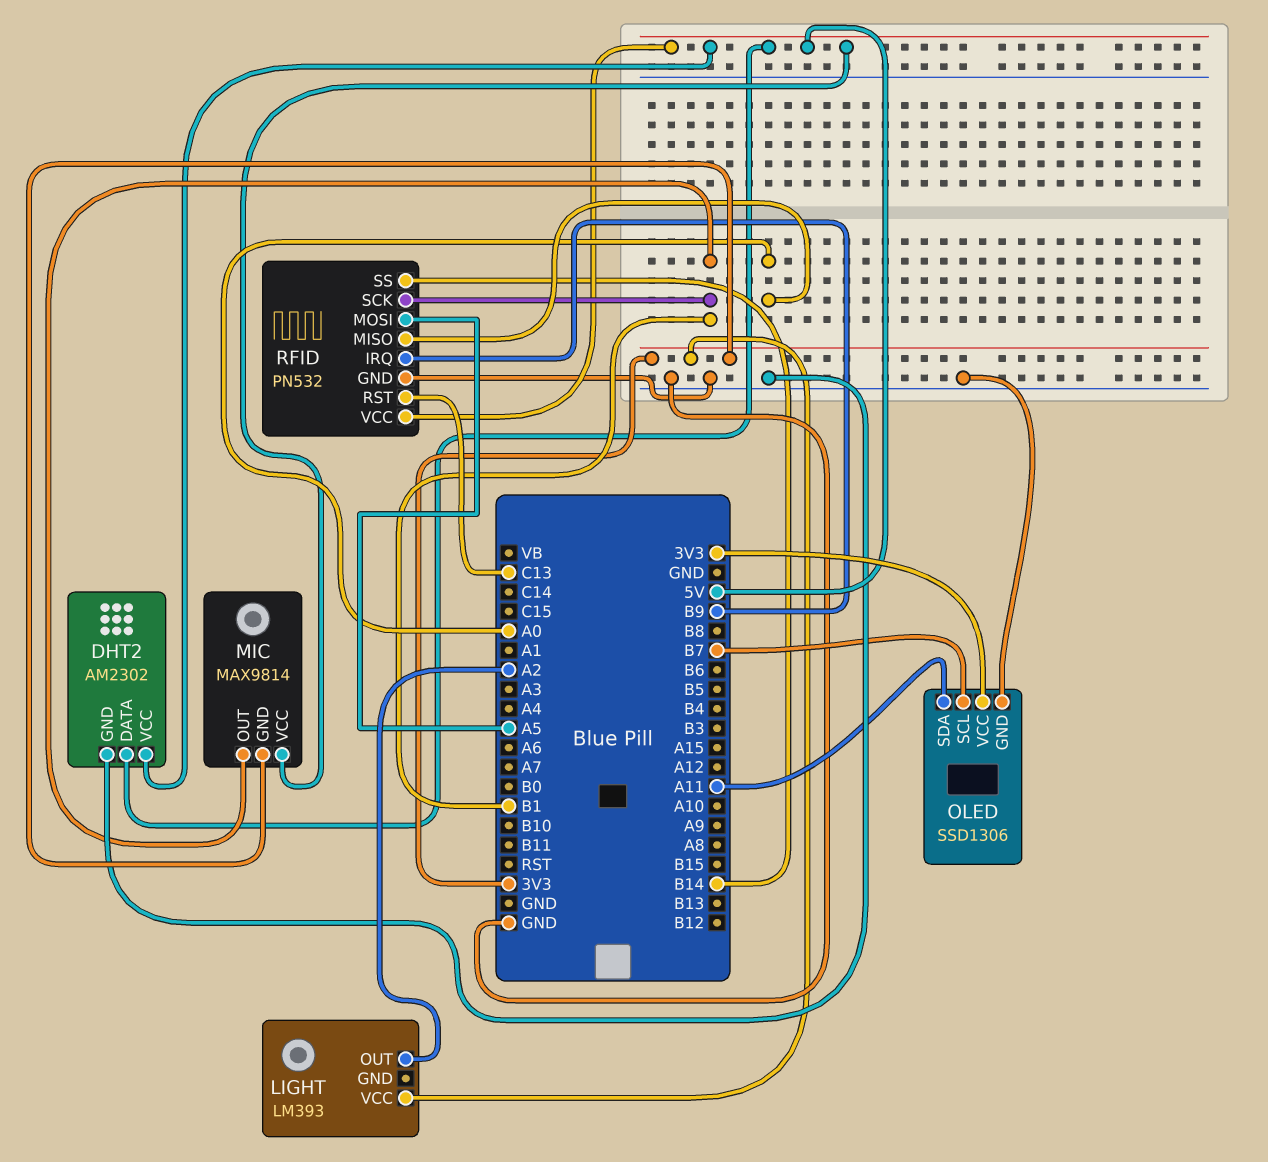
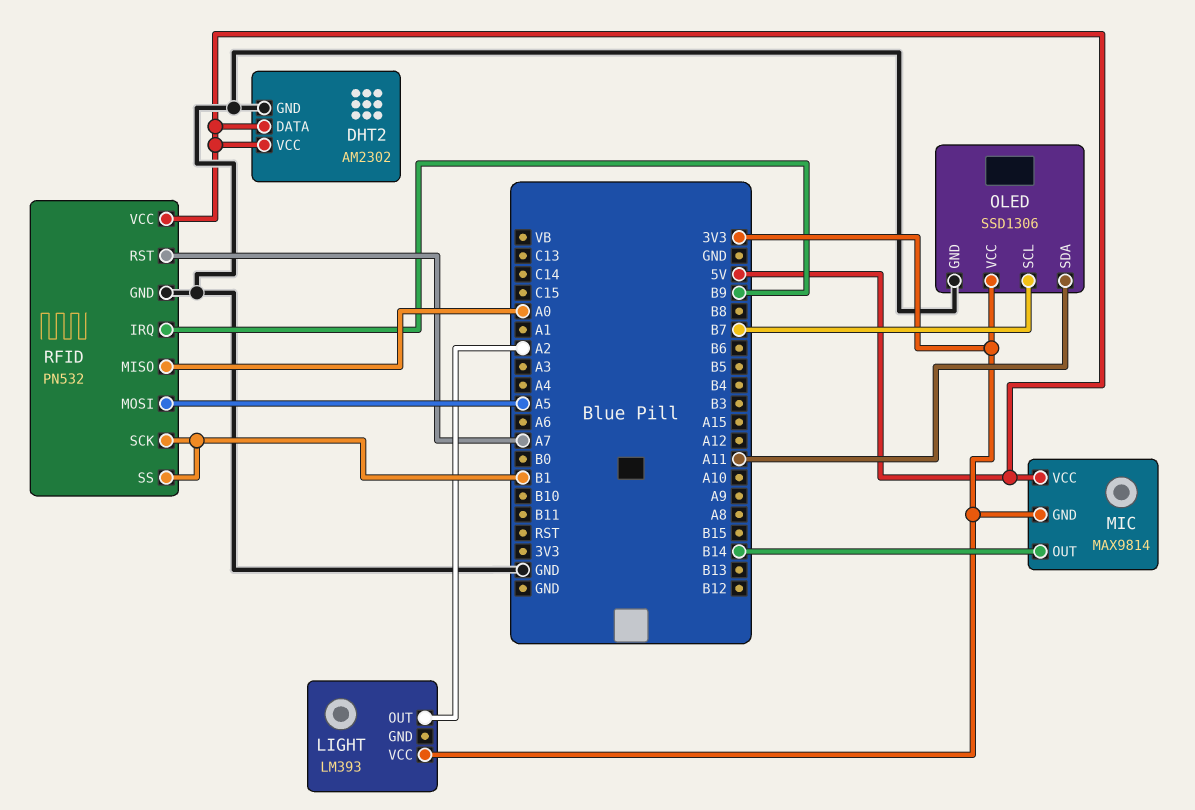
MIC pin OUT: B1 -> B14
RFID pin RST: C13 -> A7
RFID pin SS: B14 -> B1

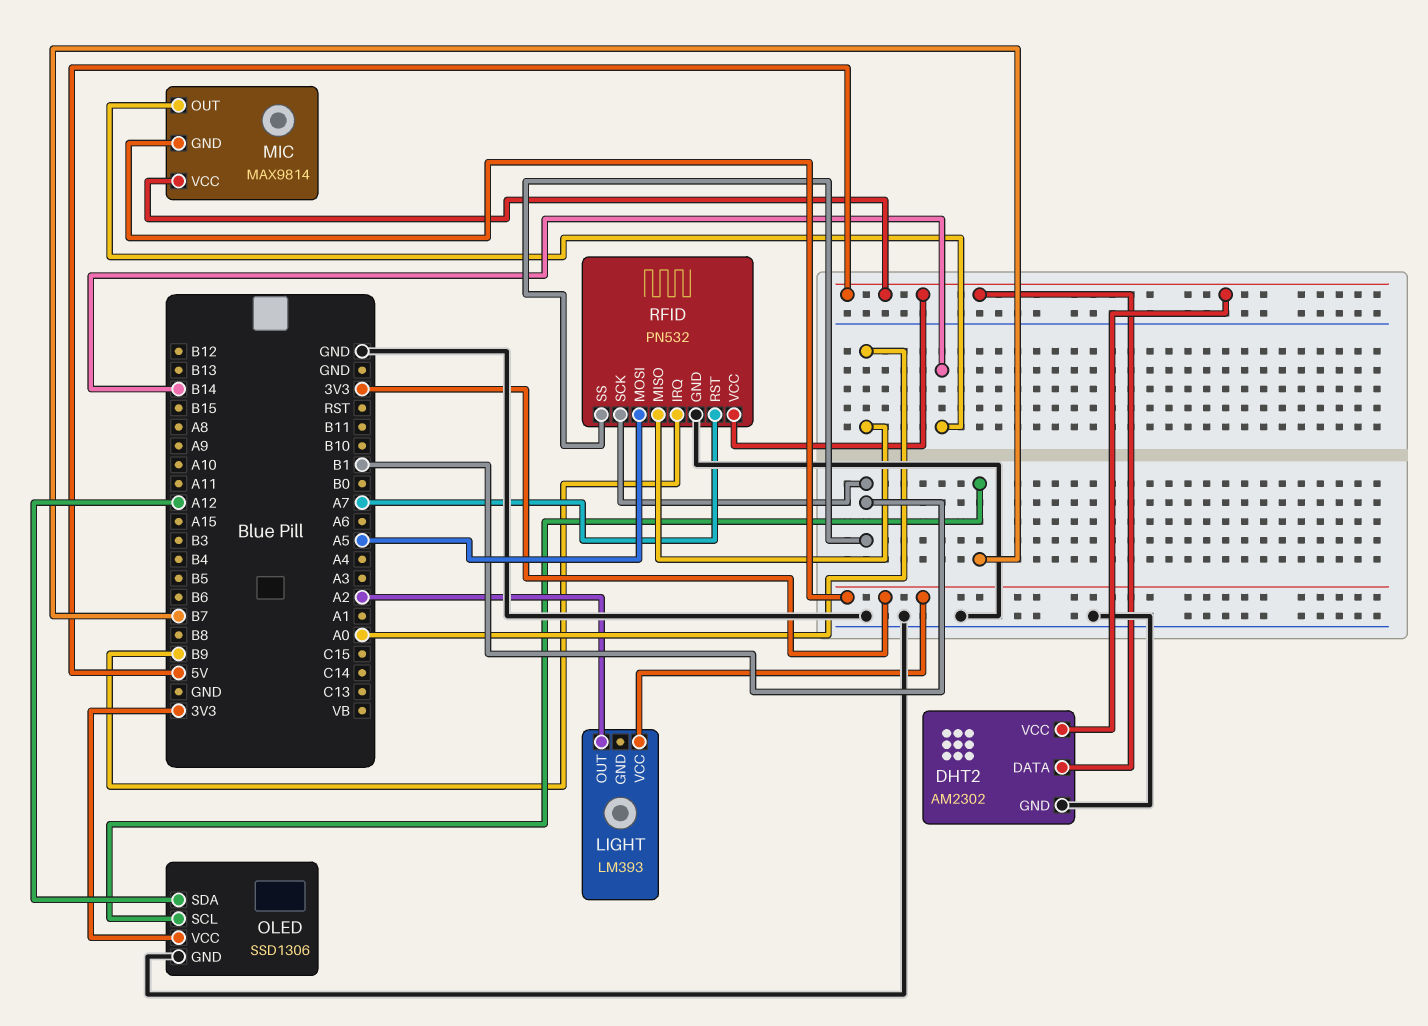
OLED pin SDA: A11 -> A12

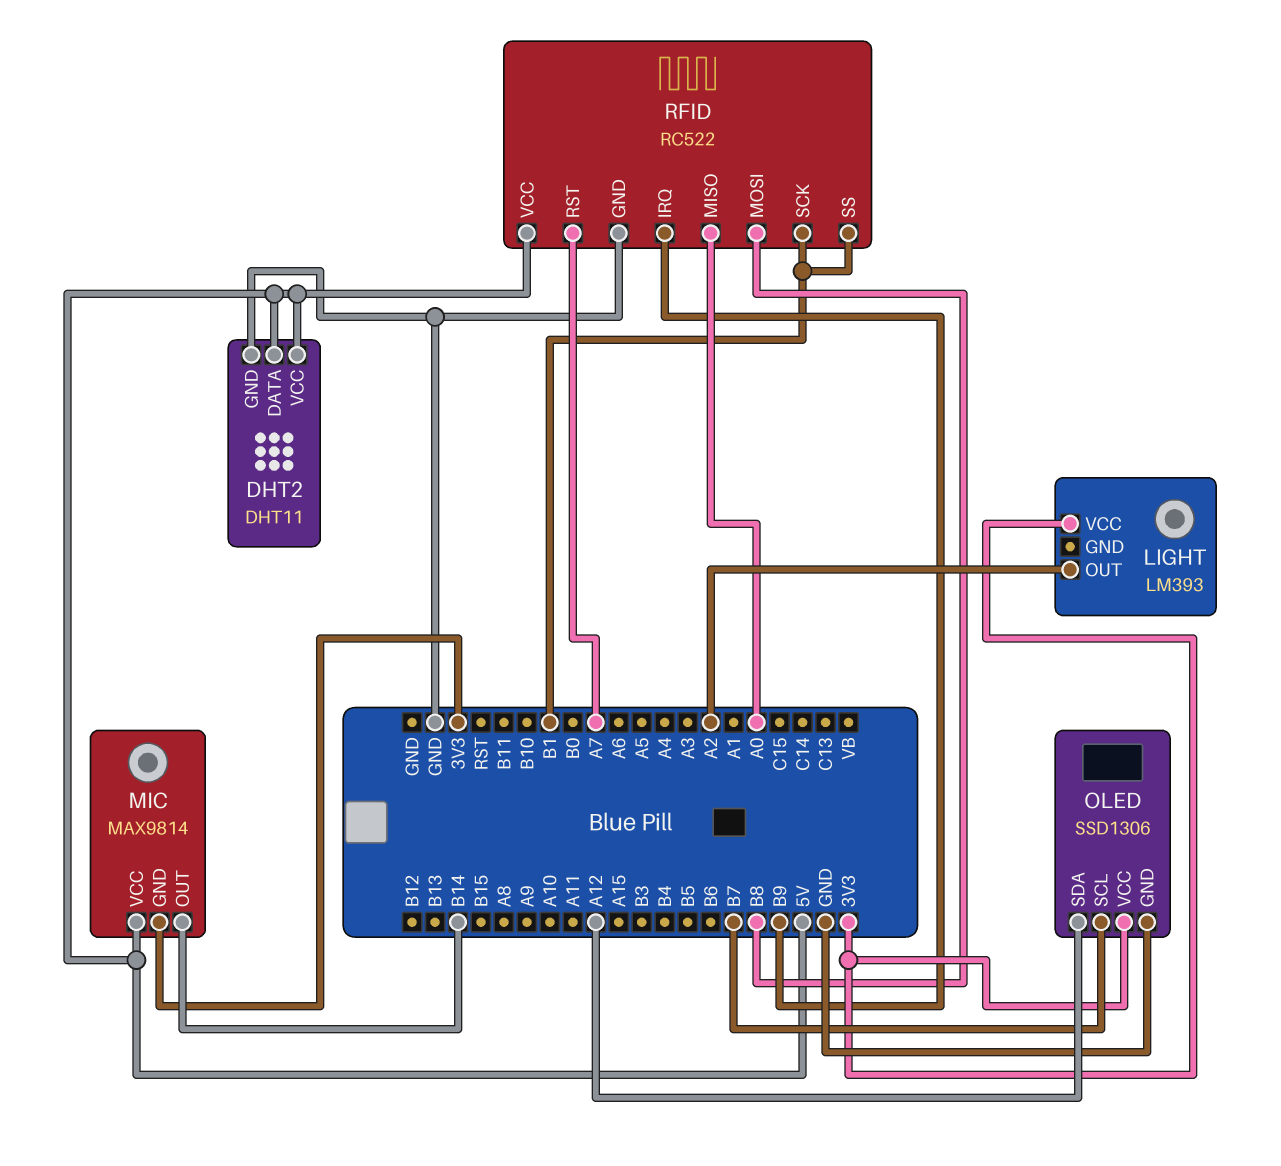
DHT2: AM2302 -> DHT11
RFID: PN532 -> RC522
RFID pin MOSI: A5 -> B8

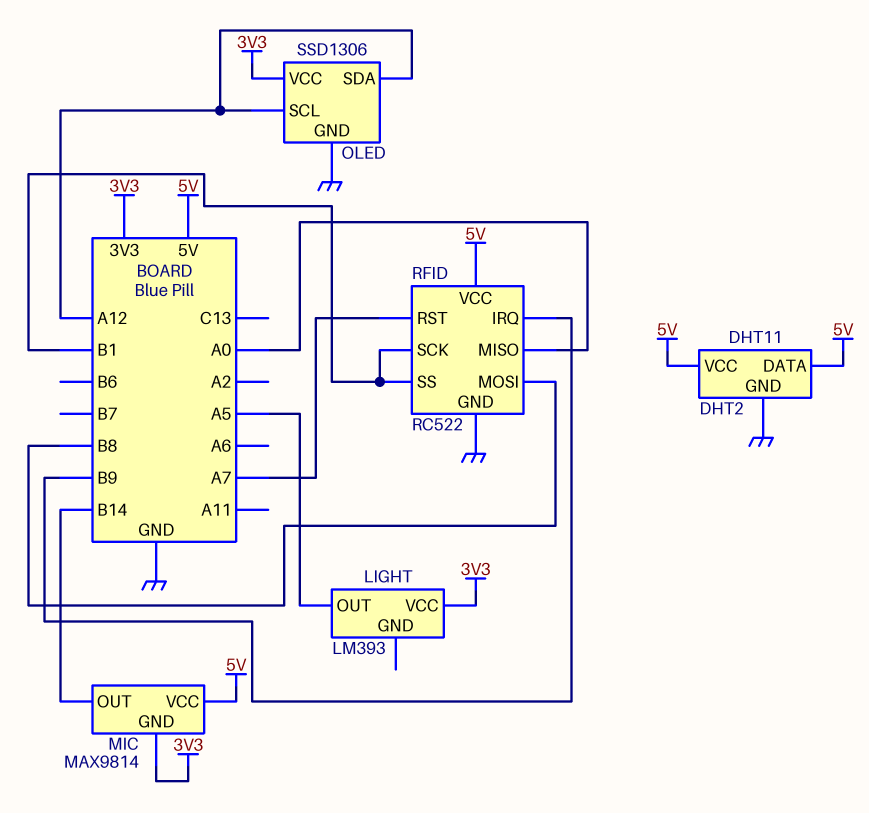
LIGHT pin OUT: A2 -> A5
OLED pin SCL: B7 -> A12

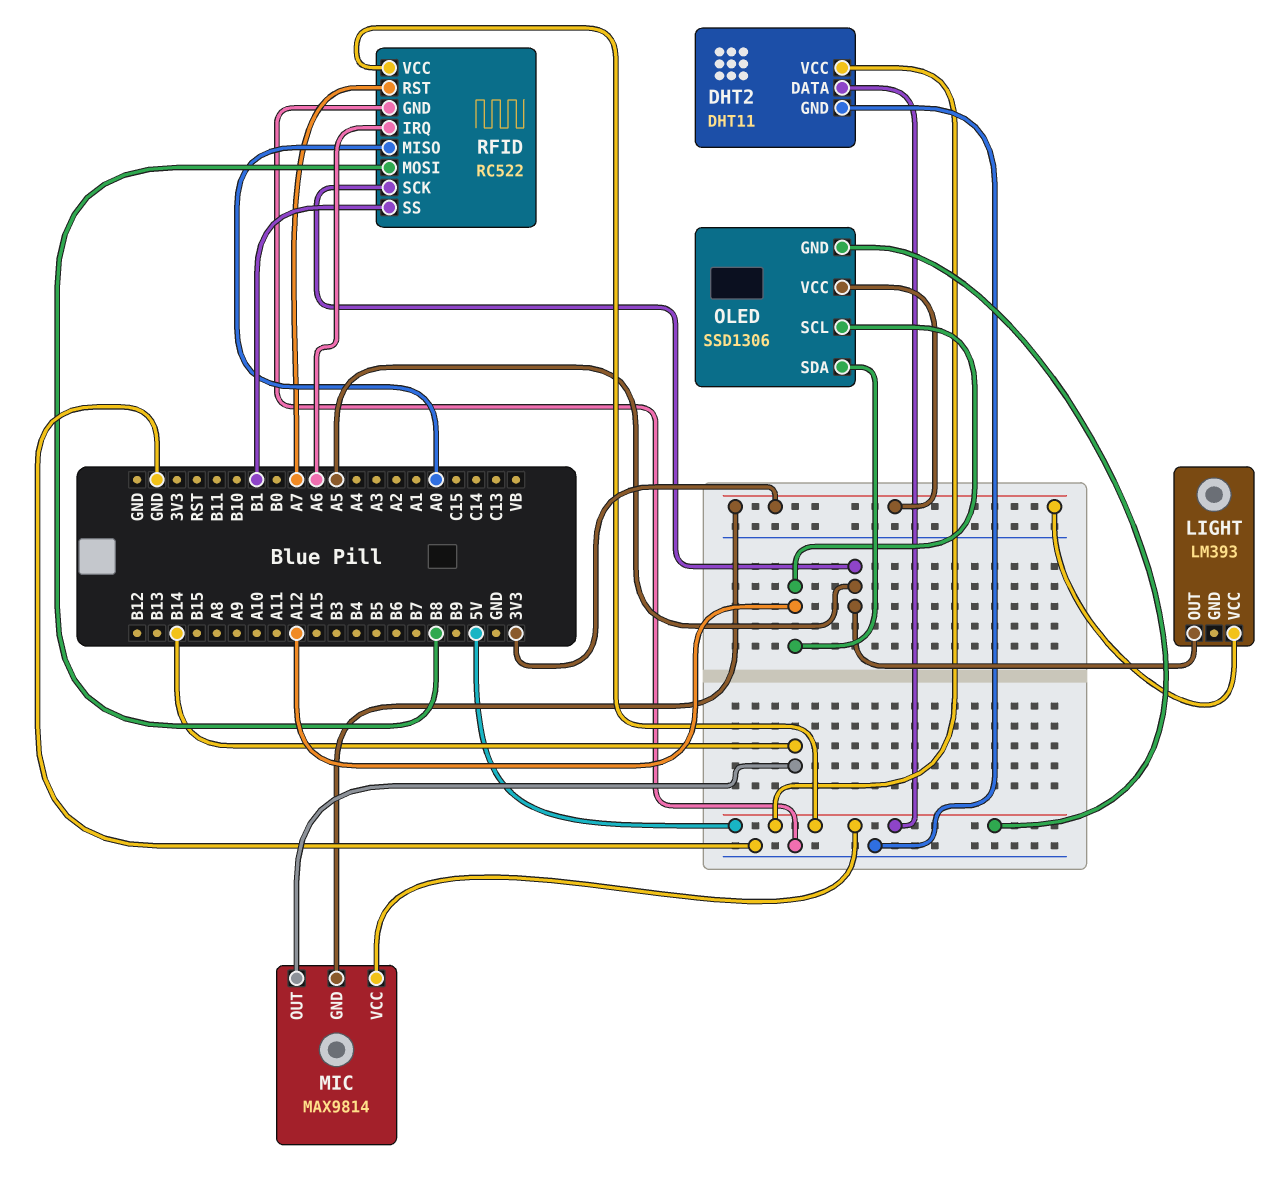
OLED pin GND: GND -> 5V
RFID pin IRQ: B9 -> A6
RFID pin SCK: B1 -> A5

